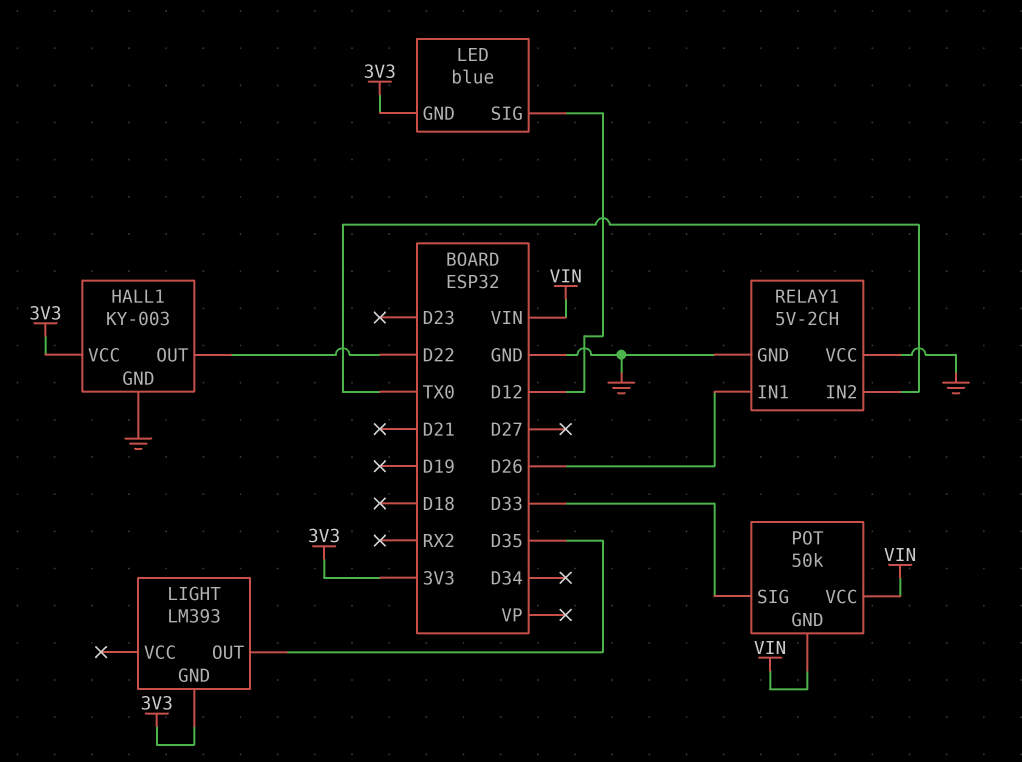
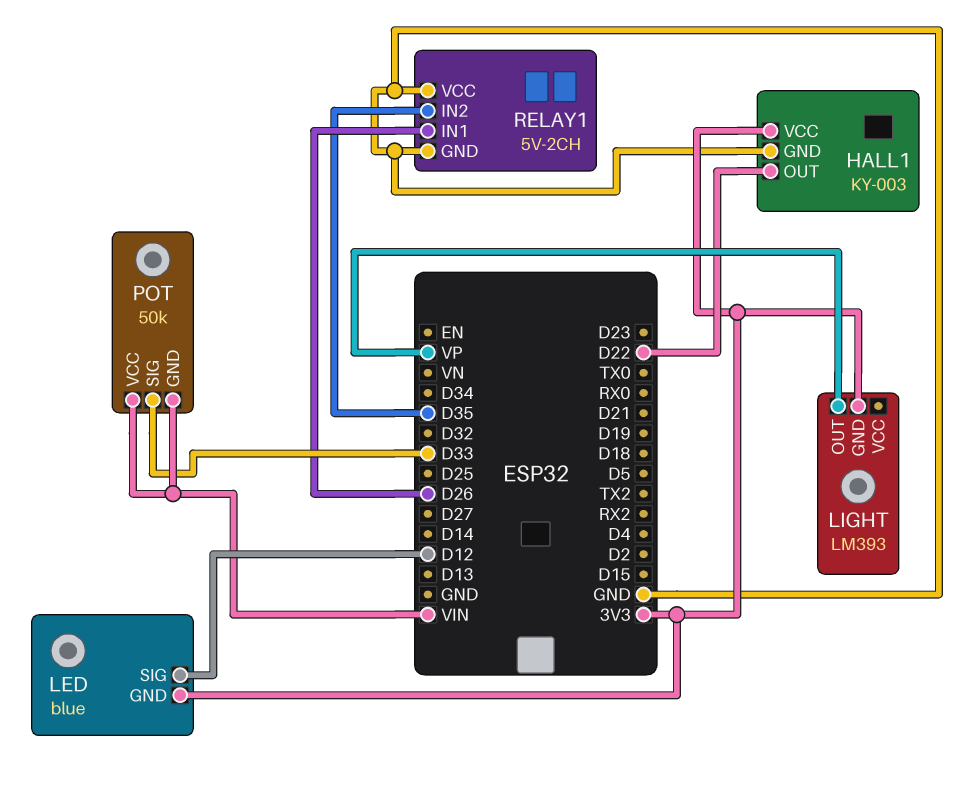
LIGHT pin OUT: D35 -> VP
RELAY1 pin IN2: TX0 -> D35

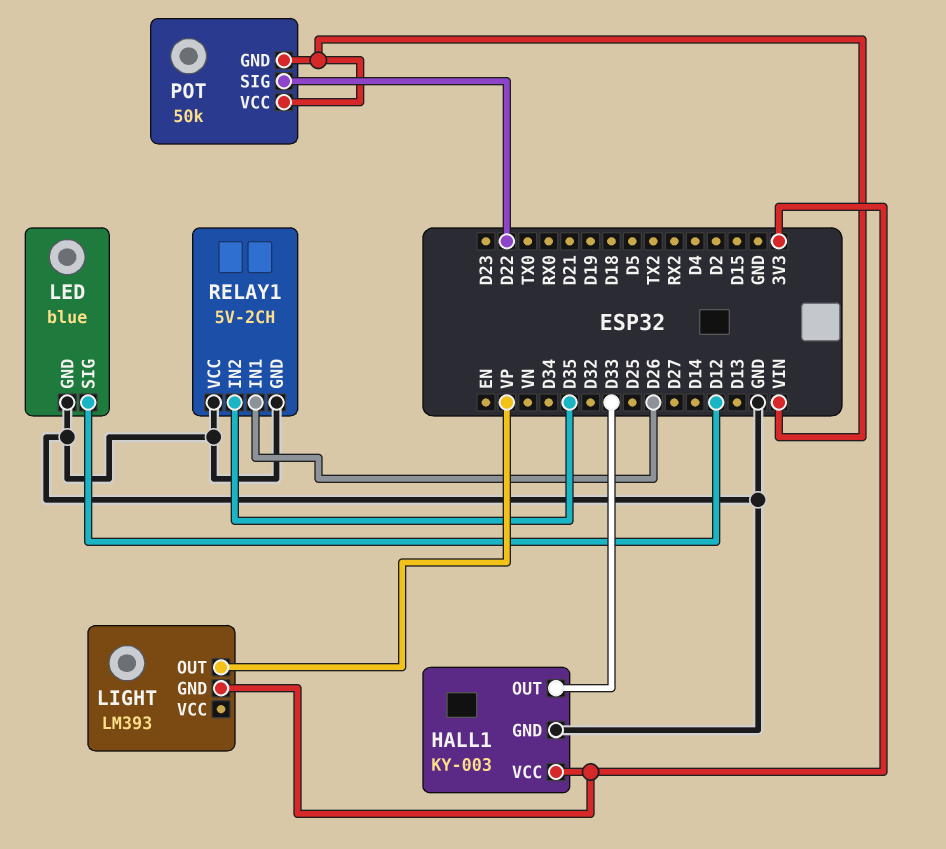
HALL1 pin OUT: D22 -> D33
LED pin GND: 3V3 -> GND
POT pin SIG: D33 -> D22

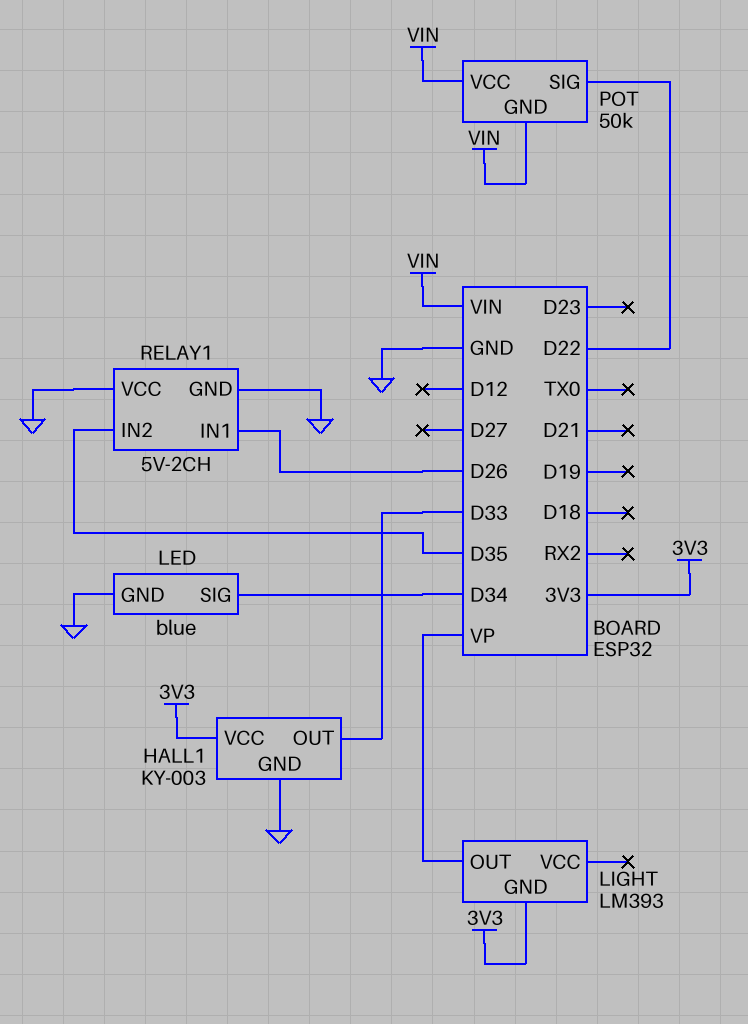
LED pin SIG: D12 -> D34

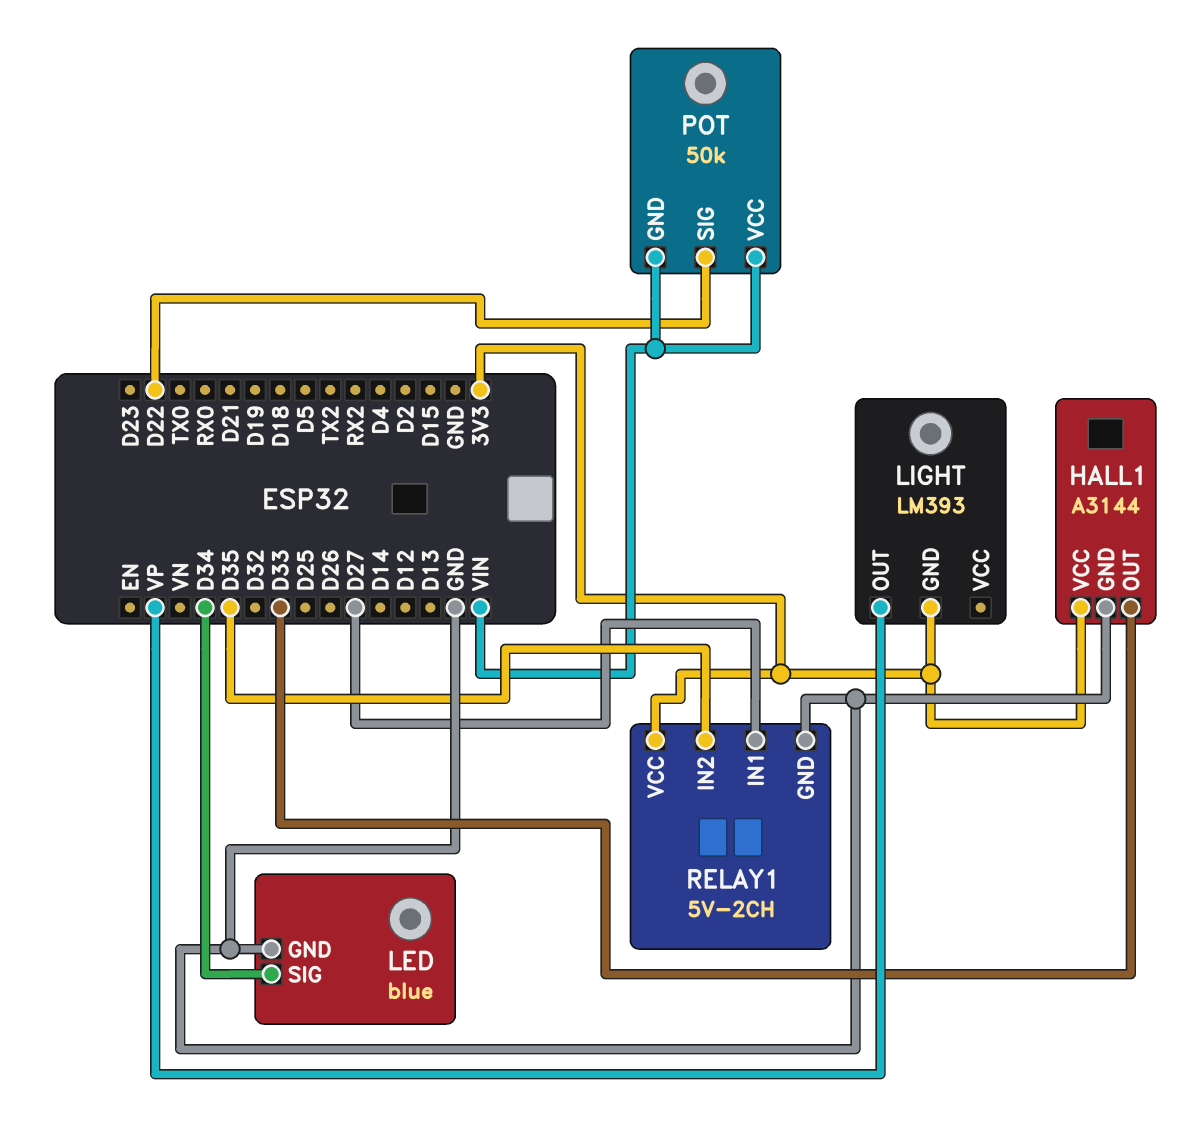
HALL1: KY-003 -> A3144
RELAY1 pin IN1: D26 -> D27
RELAY1 pin VCC: GND -> 3V3

